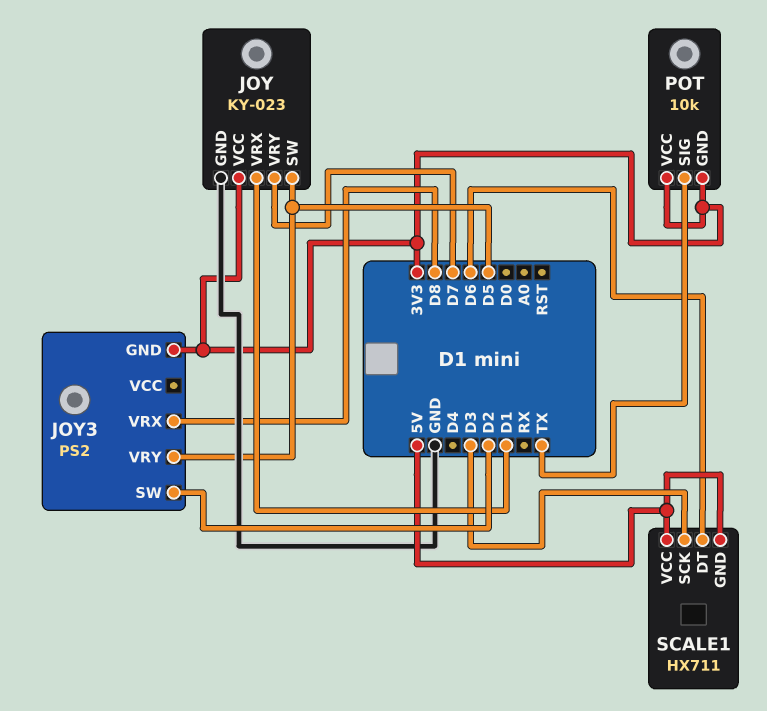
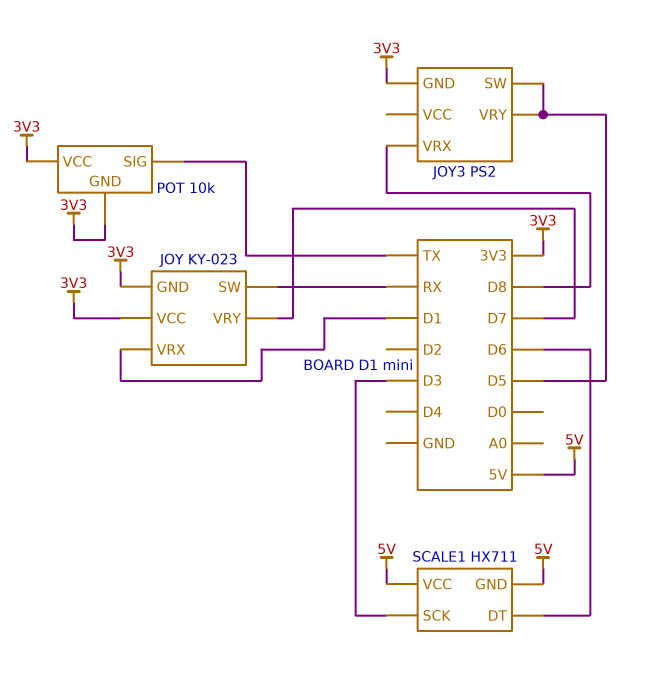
JOY pin GND: GND -> 3V3
JOY pin SW: D5 -> RX
JOY3 pin SW: D2 -> D5

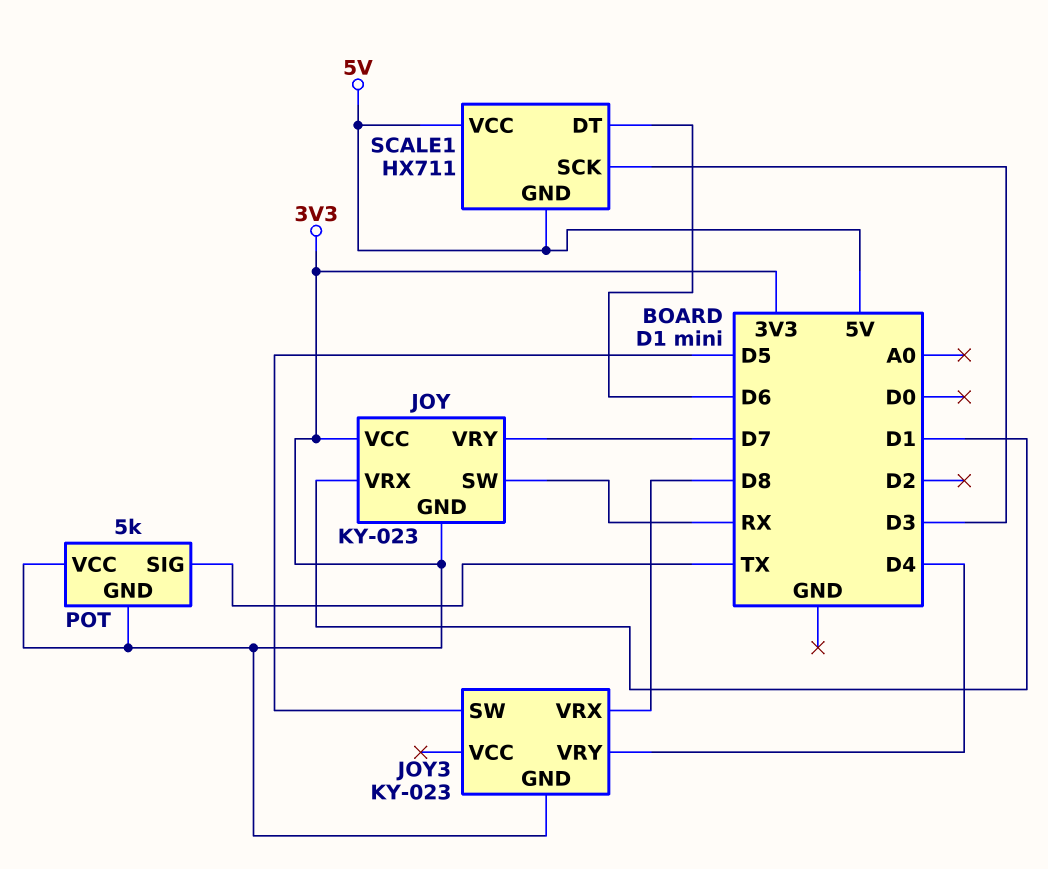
JOY3: PS2 -> KY-023
JOY3 pin VRY: D5 -> D4
POT: 10k -> 5k

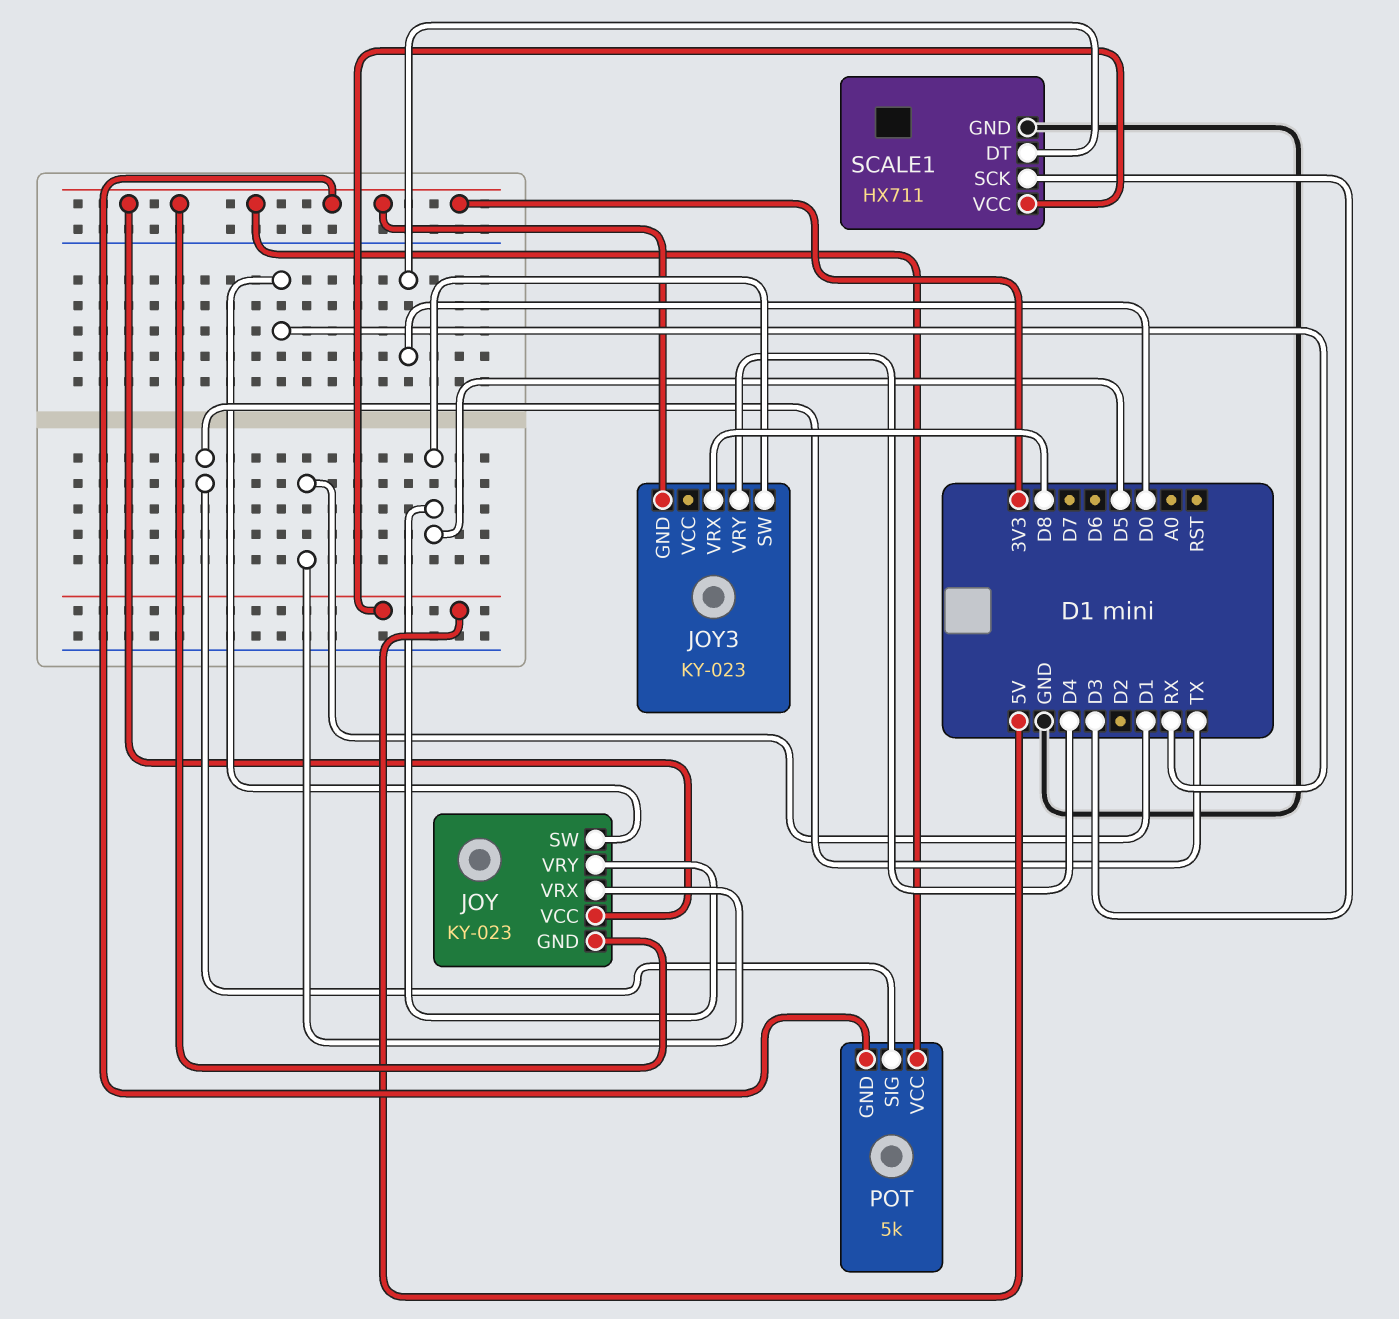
JOY pin VRY: D7 -> D5
SCALE1 pin DT: D6 -> D0
SCALE1 pin GND: 5V -> GND

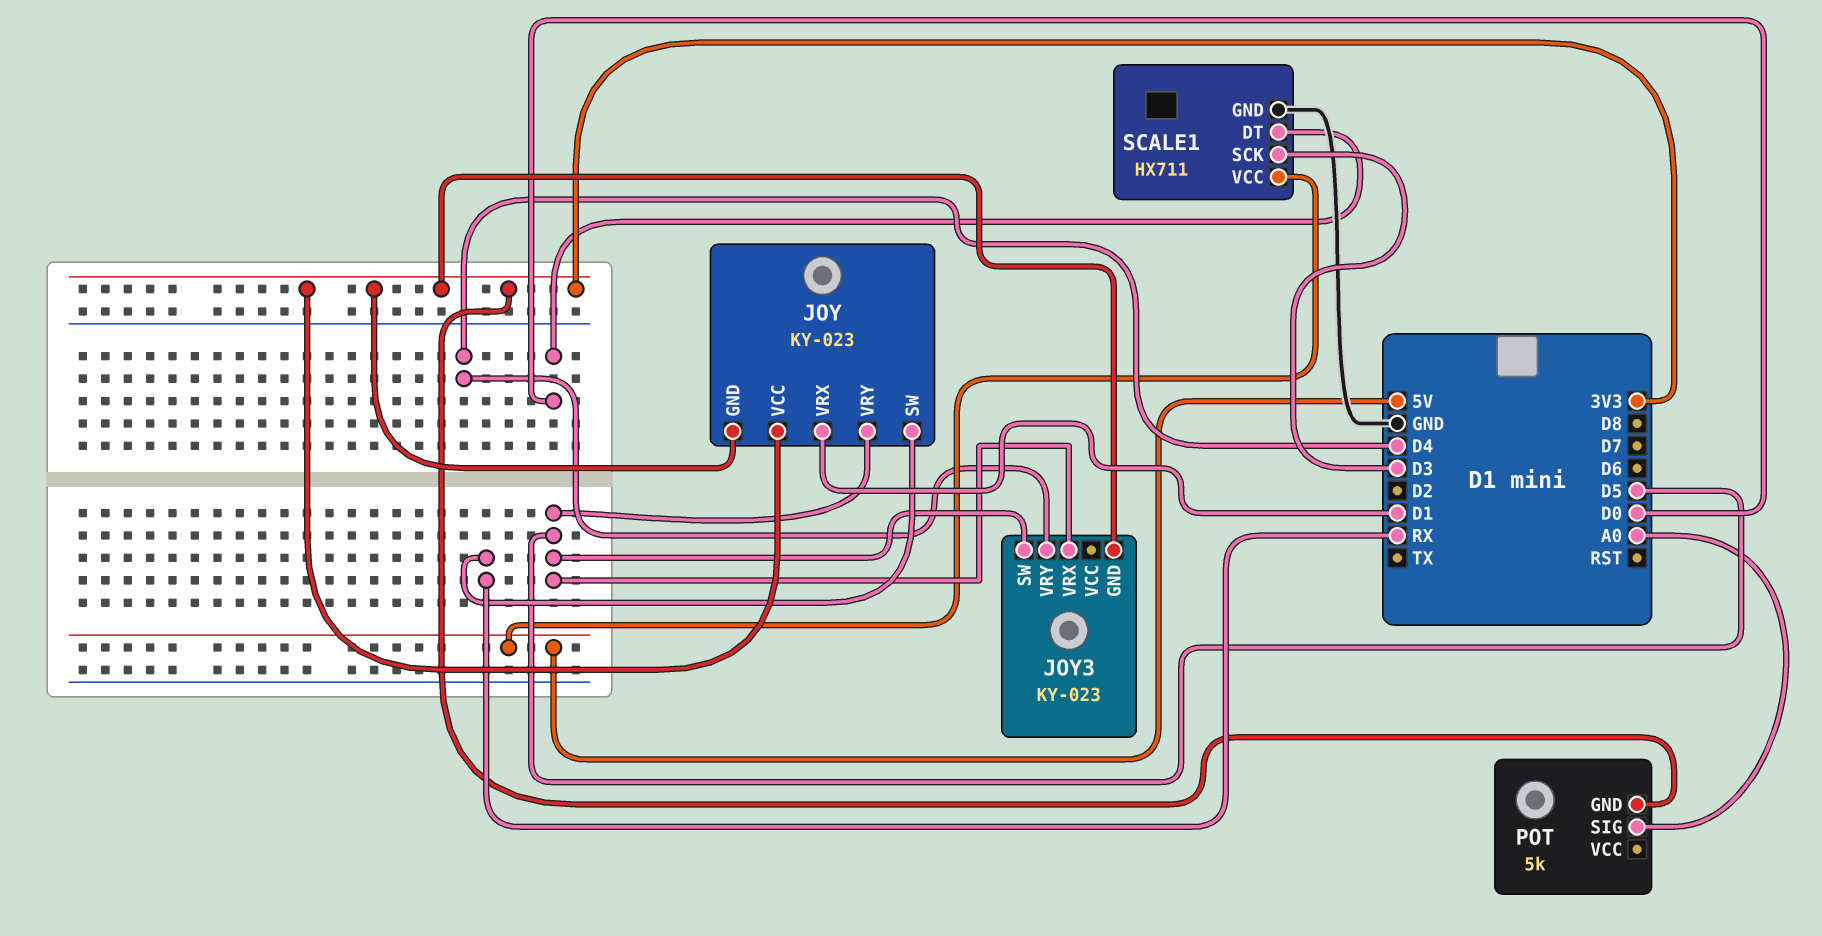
JOY3 pin VRX: D8 -> D5
POT pin SIG: TX -> A0
POT pin VCC: 3V3 -> none

